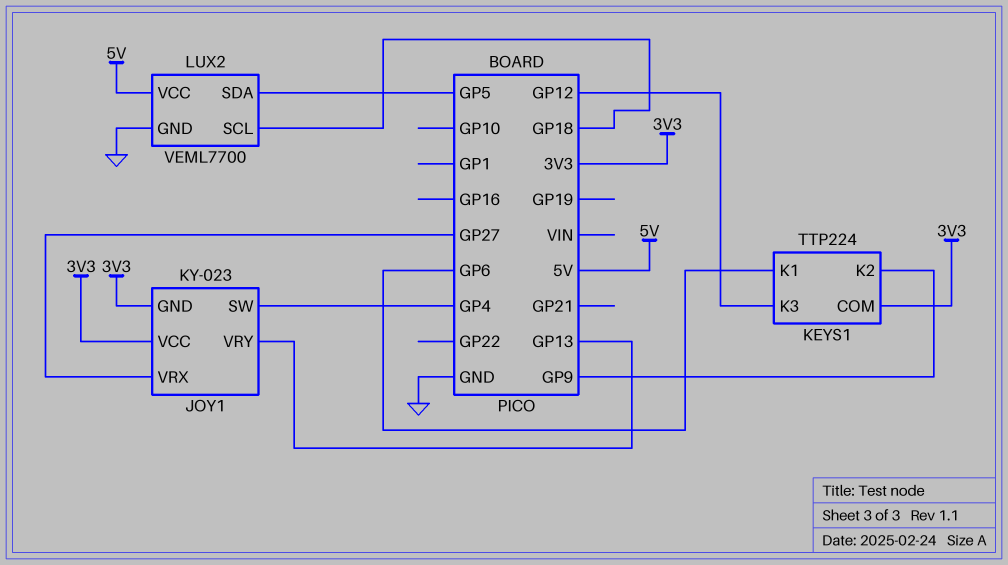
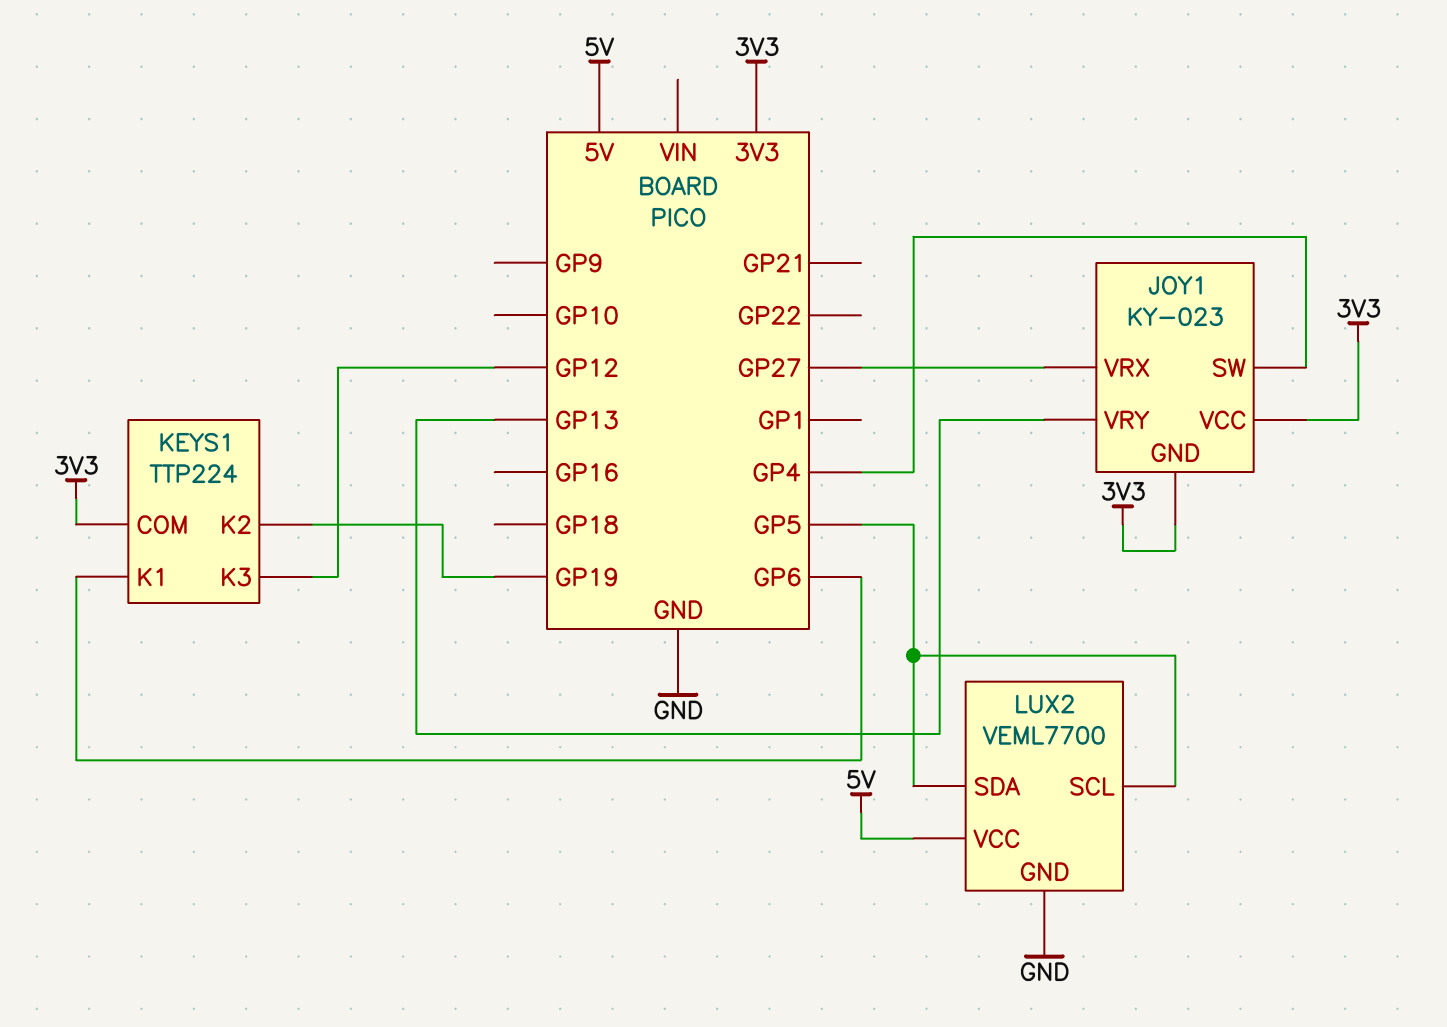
KEYS1 pin K2: GP9 -> GP19
LUX2 pin SCL: GP18 -> GP5

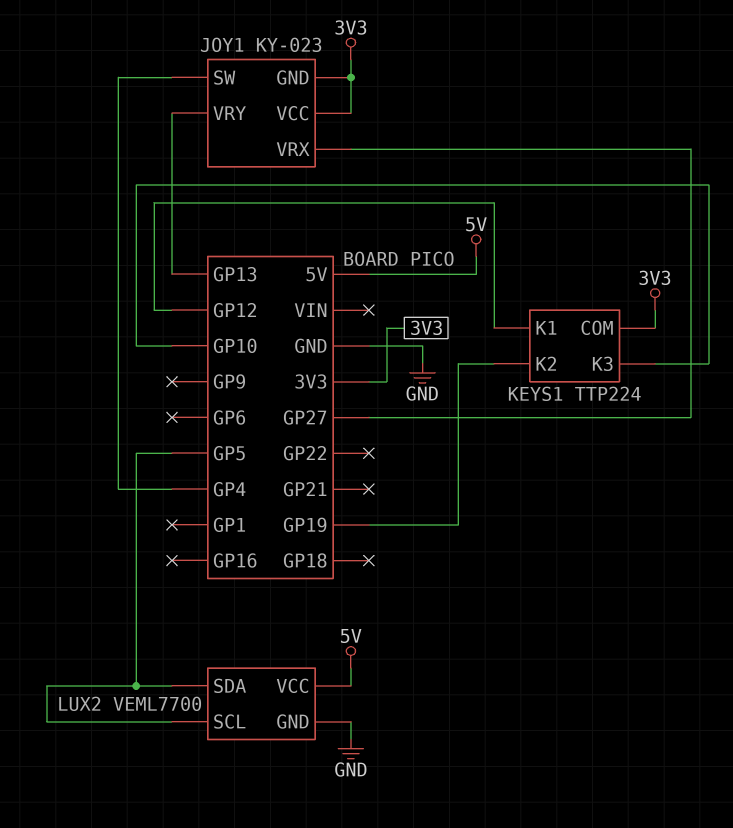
KEYS1 pin K1: GP6 -> GP12
KEYS1 pin K3: GP12 -> GP10

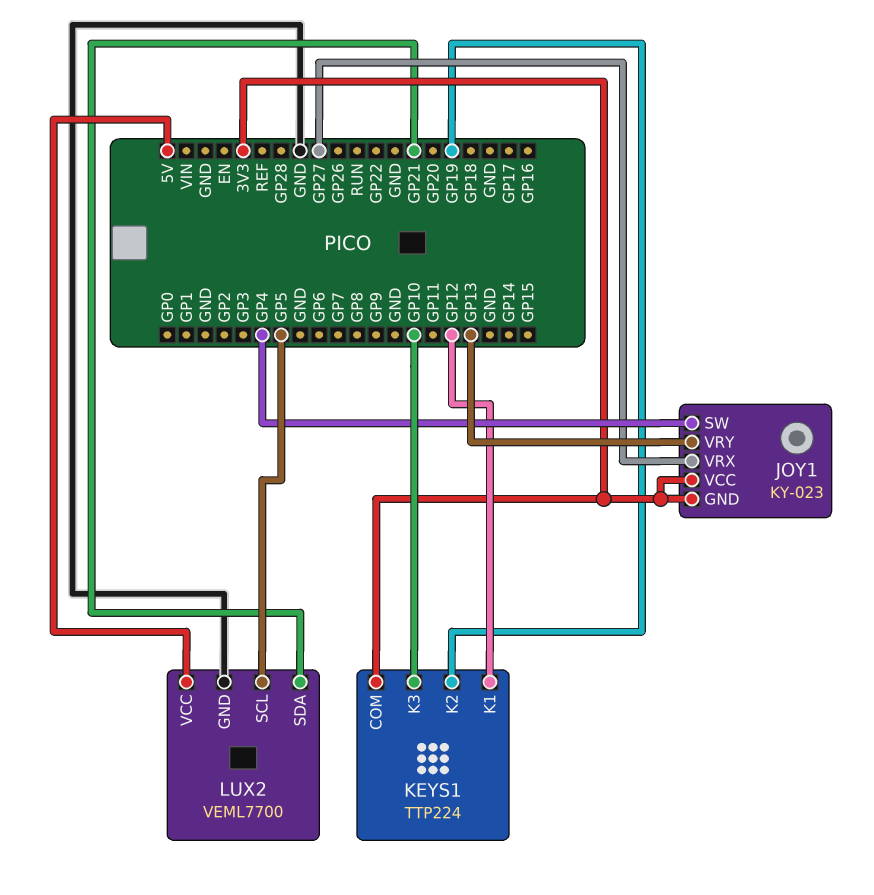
LUX2 pin SDA: GP5 -> GP21

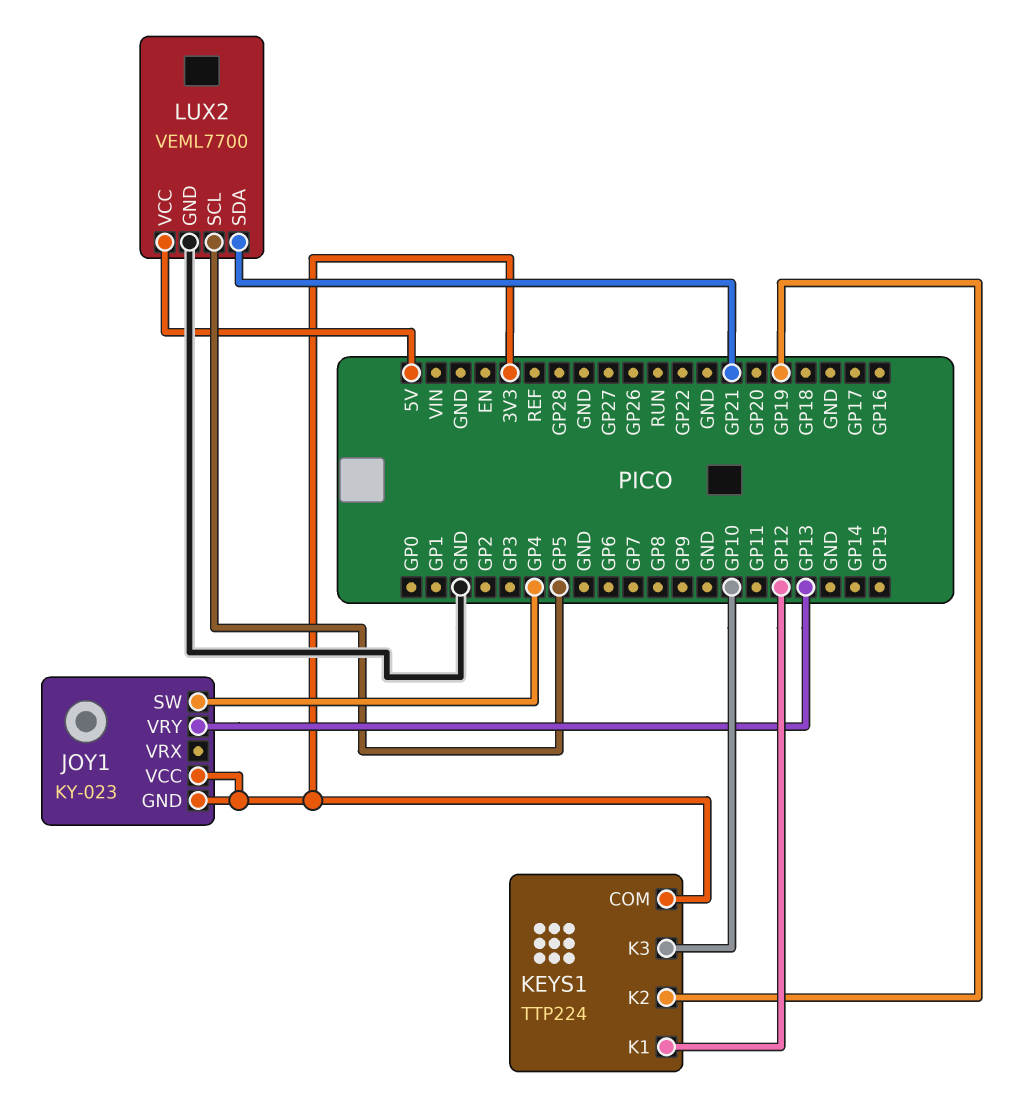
JOY1 pin VRX: GP27 -> none

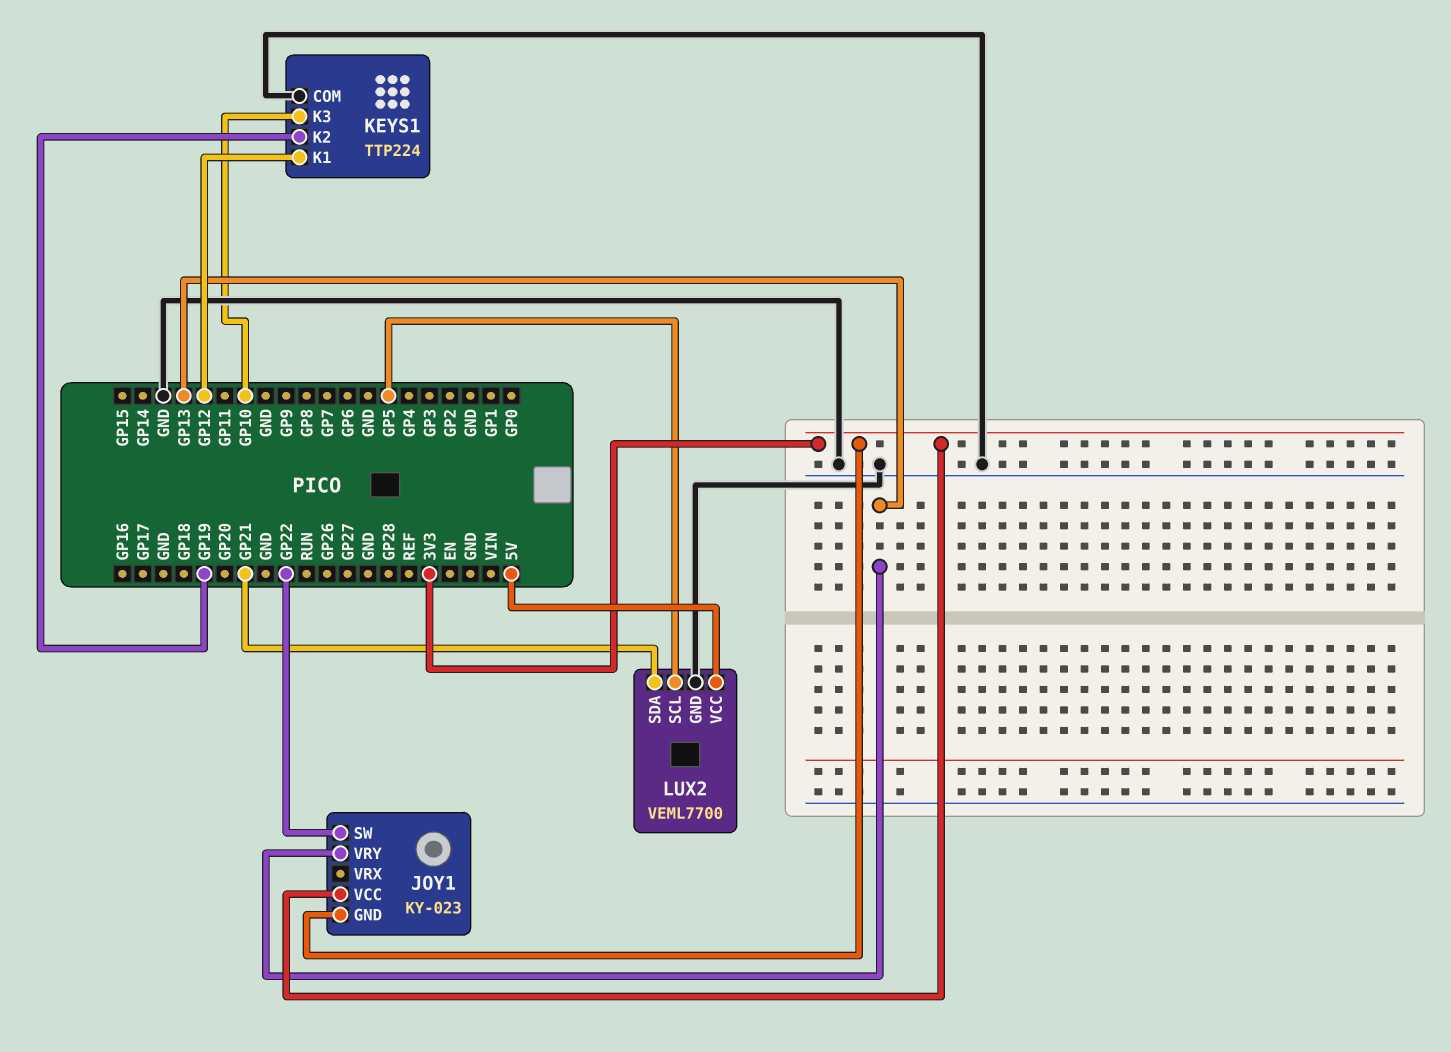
JOY1 pin SW: GP4 -> GP22
KEYS1 pin COM: 3V3 -> GND

